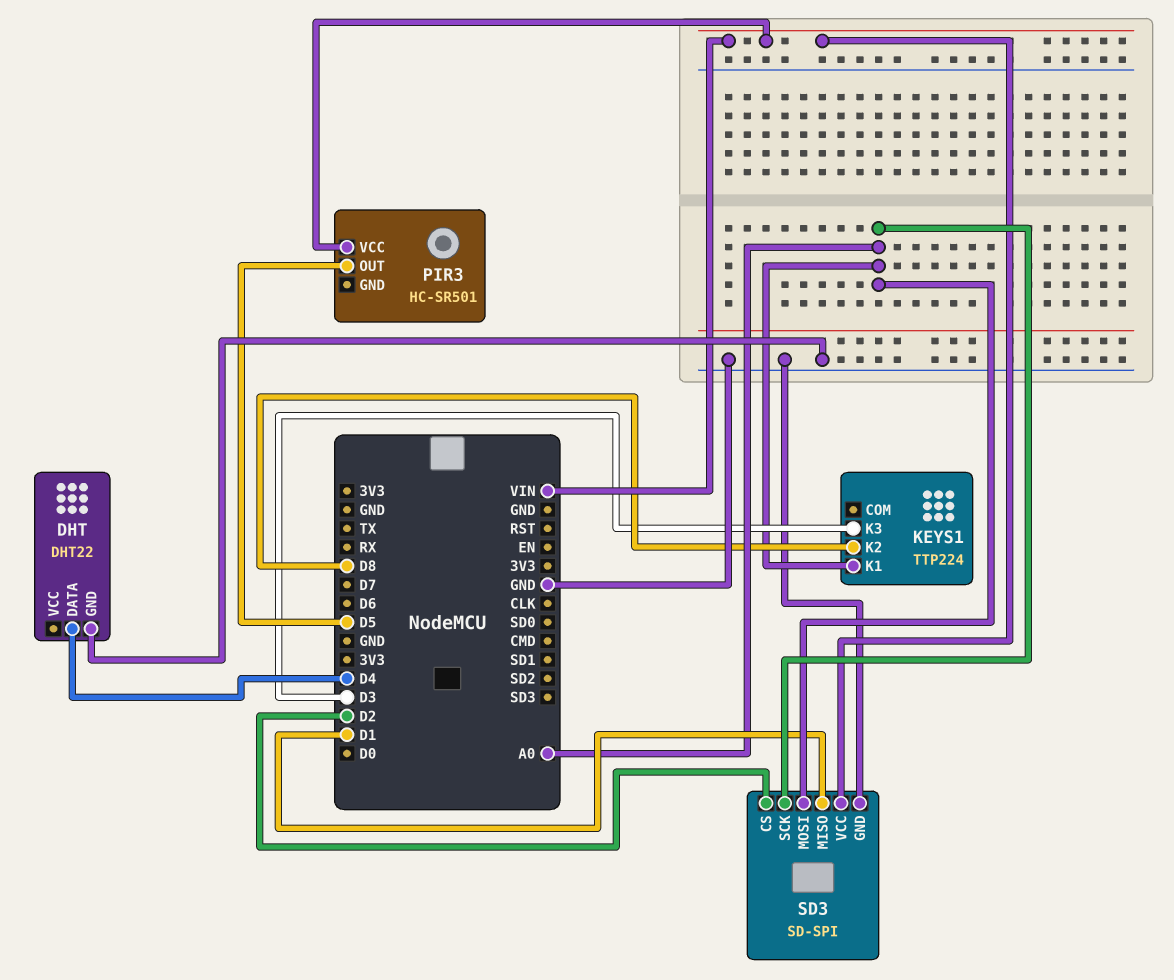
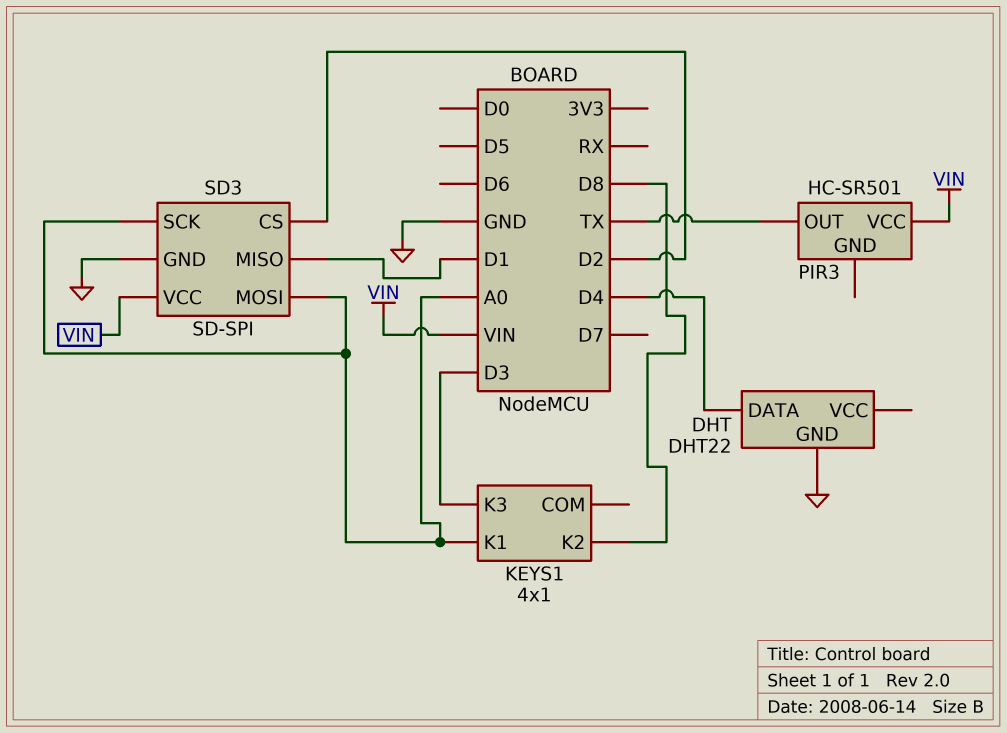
KEYS1: TTP224 -> 4x1
PIR3 pin OUT: D5 -> TX

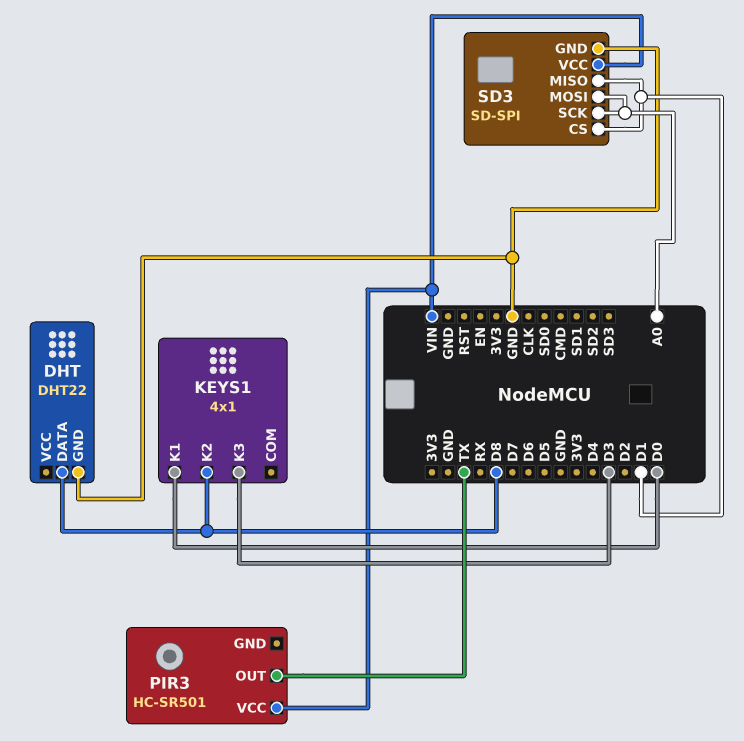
DHT pin DATA: D4 -> D8
KEYS1 pin K1: A0 -> D0
SD3 pin CS: D2 -> D1

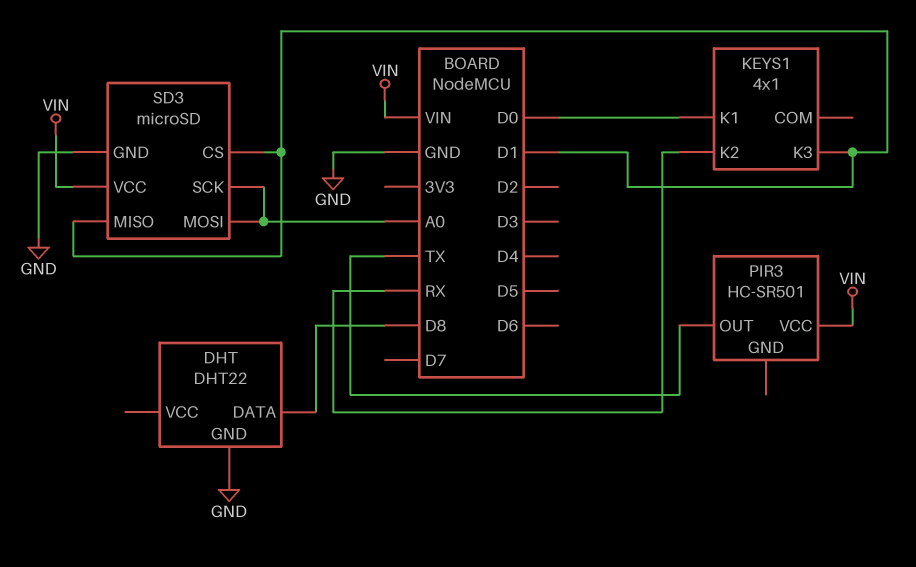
KEYS1 pin K2: D8 -> RX
KEYS1 pin K3: D3 -> D1
SD3: SD-SPI -> microSD

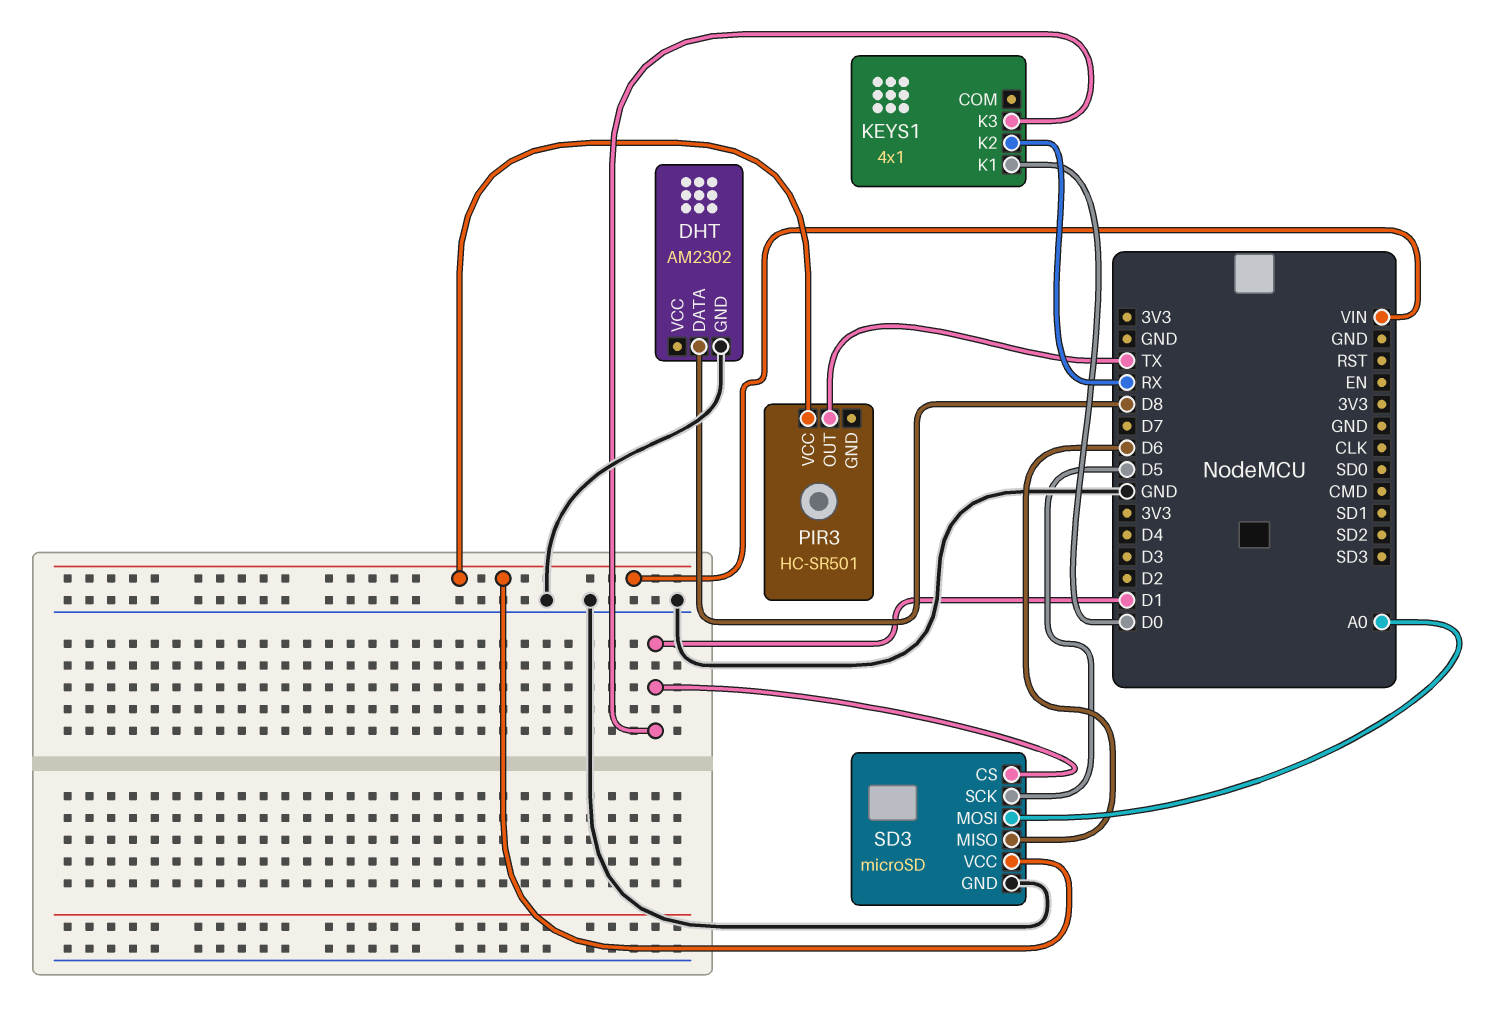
DHT: DHT22 -> AM2302
SD3 pin MISO: D1 -> D6
SD3 pin SCK: A0 -> D5

